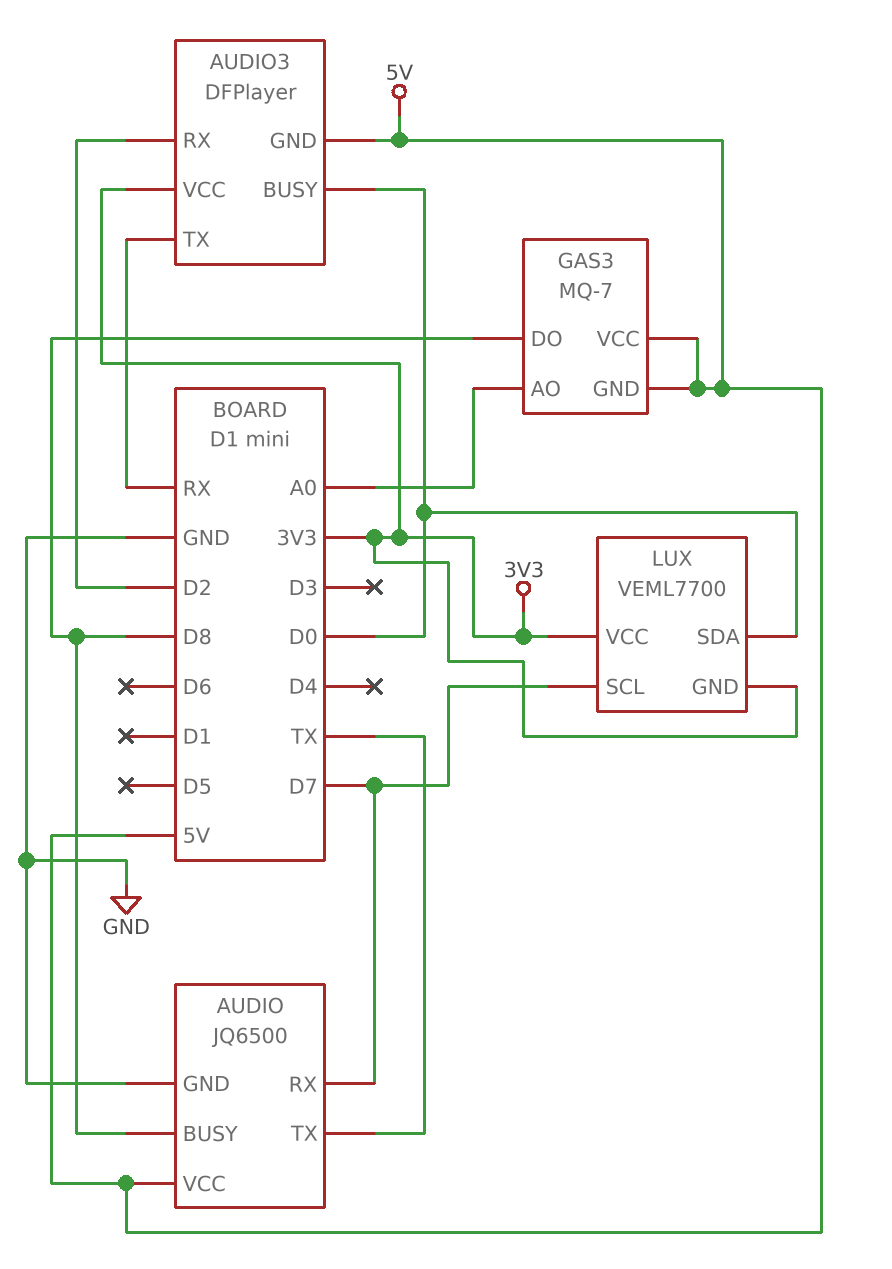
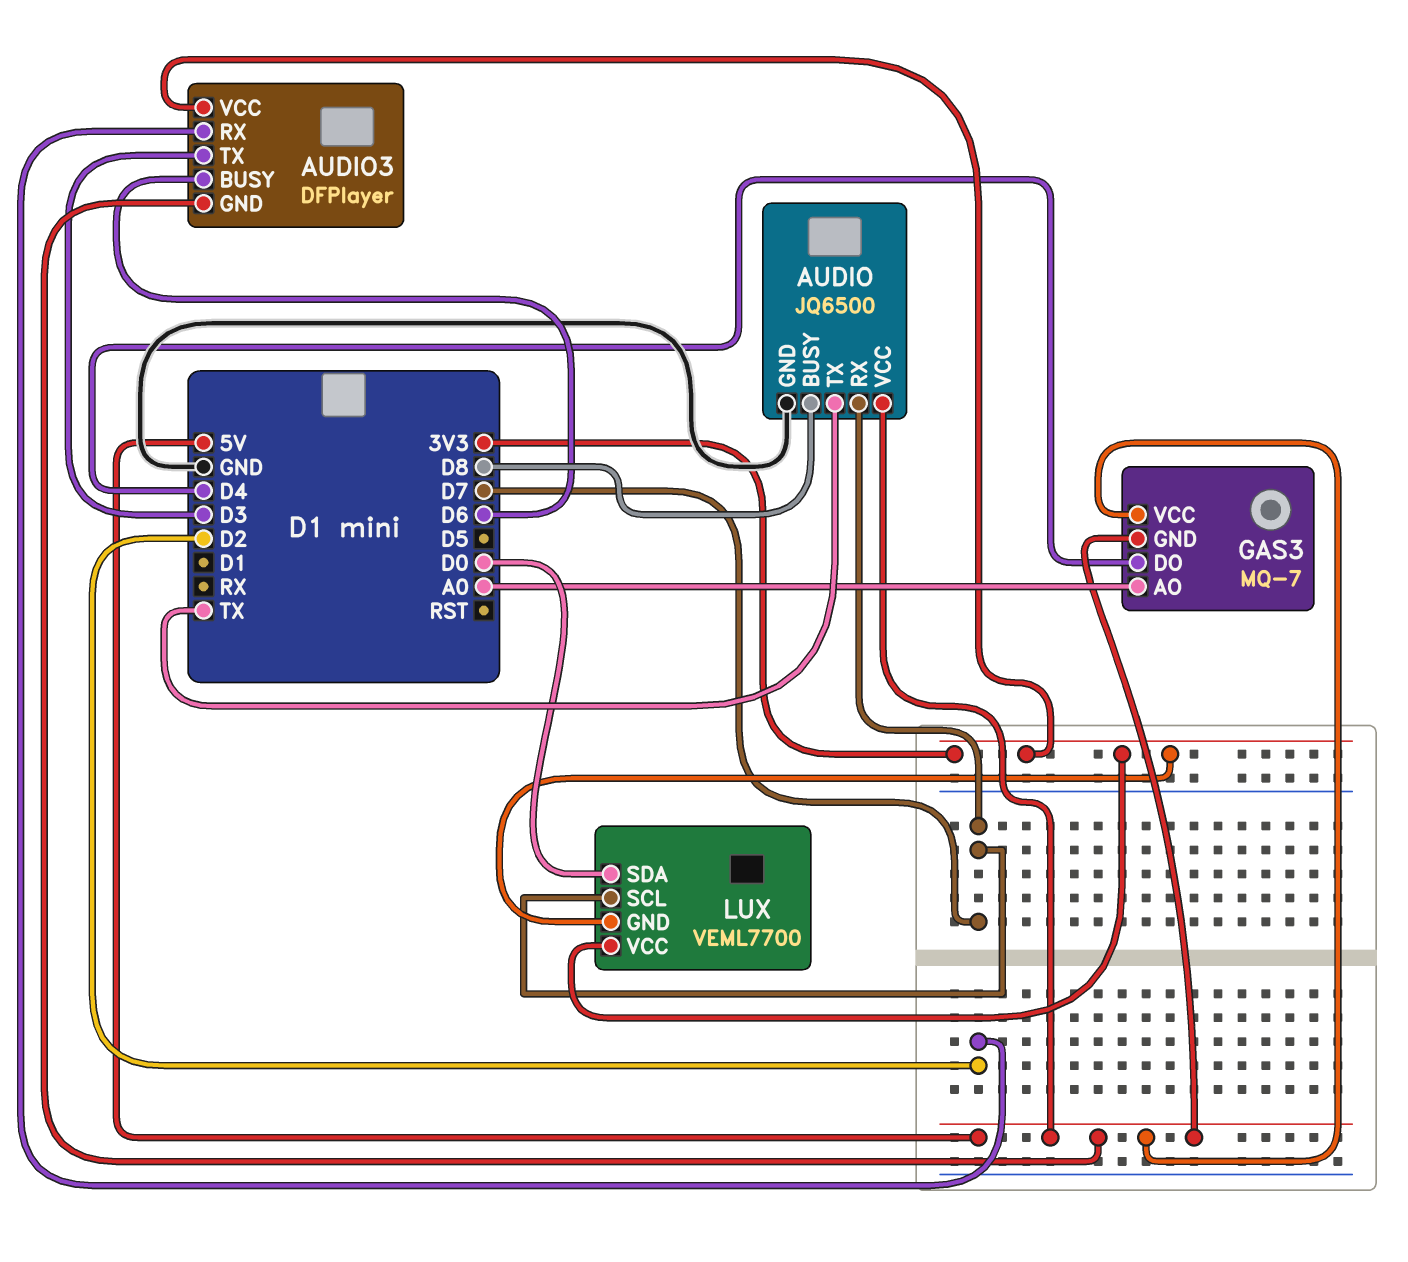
AUDIO3 pin BUSY: D0 -> D6
AUDIO3 pin TX: RX -> D3
GAS3 pin DO: D8 -> D4

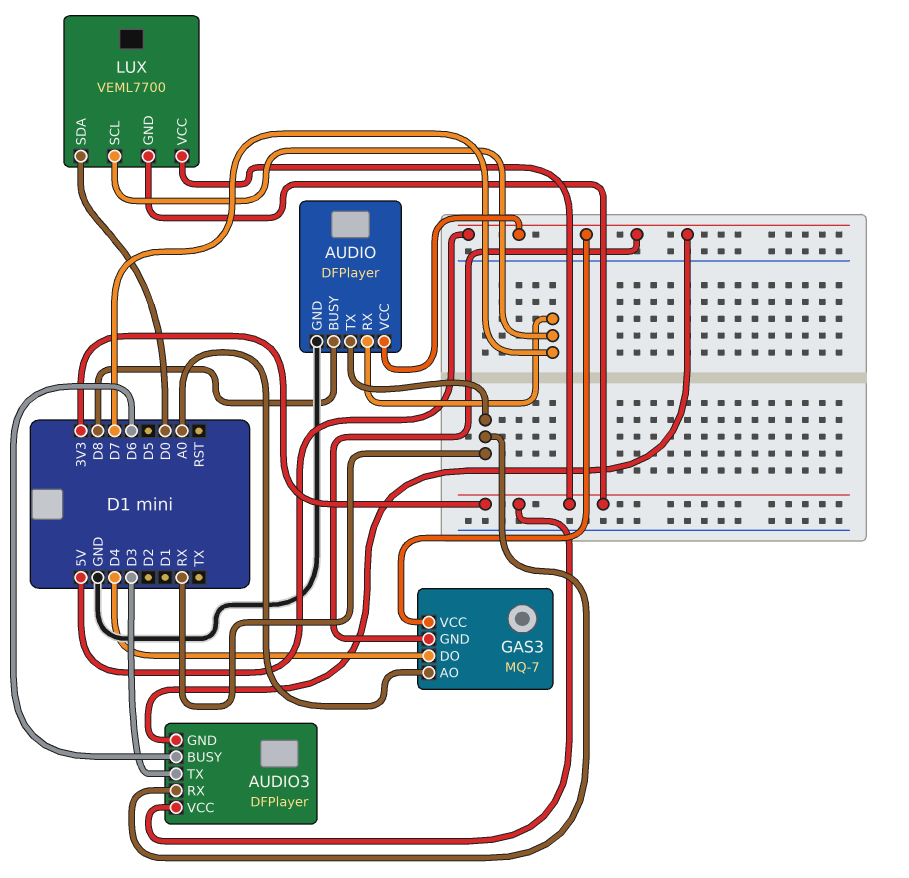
AUDIO: JQ6500 -> DFPlayer
AUDIO pin TX: TX -> RX
AUDIO3 pin RX: D2 -> RX

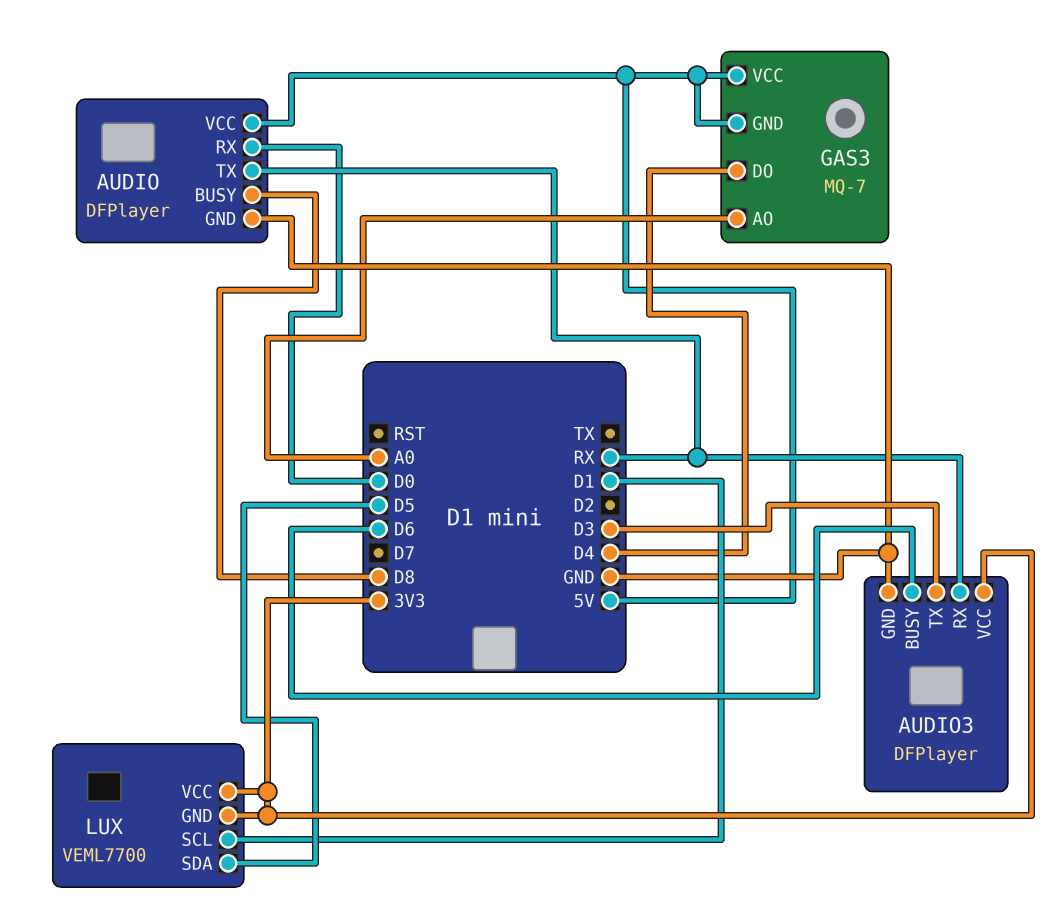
AUDIO pin RX: D7 -> D0
AUDIO3 pin GND: 5V -> GND
LUX pin SCL: D7 -> D1
LUX pin SDA: D0 -> D5

